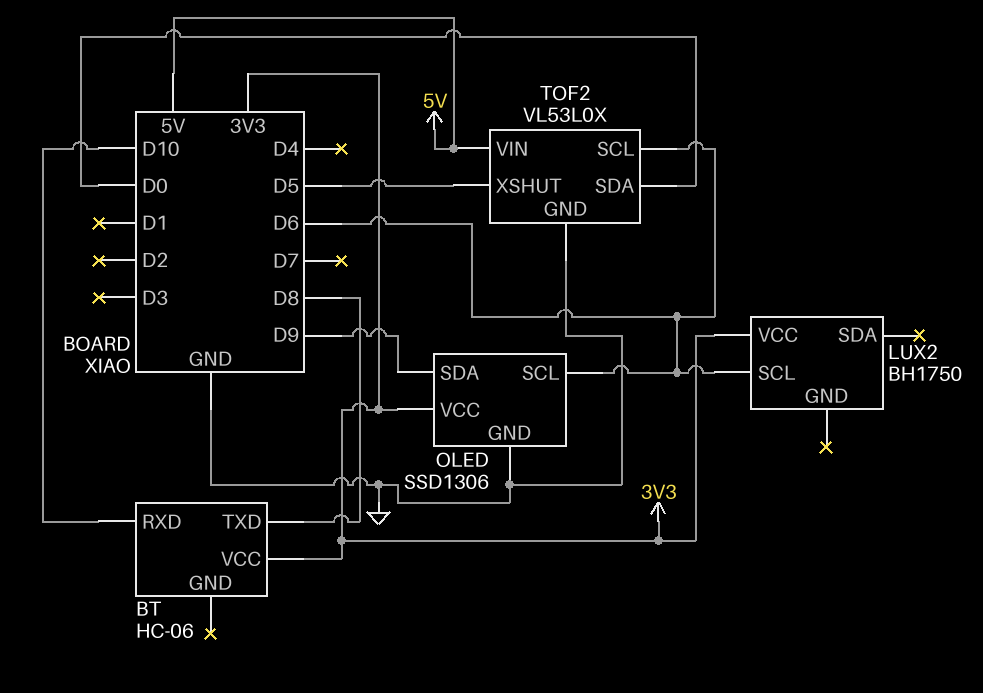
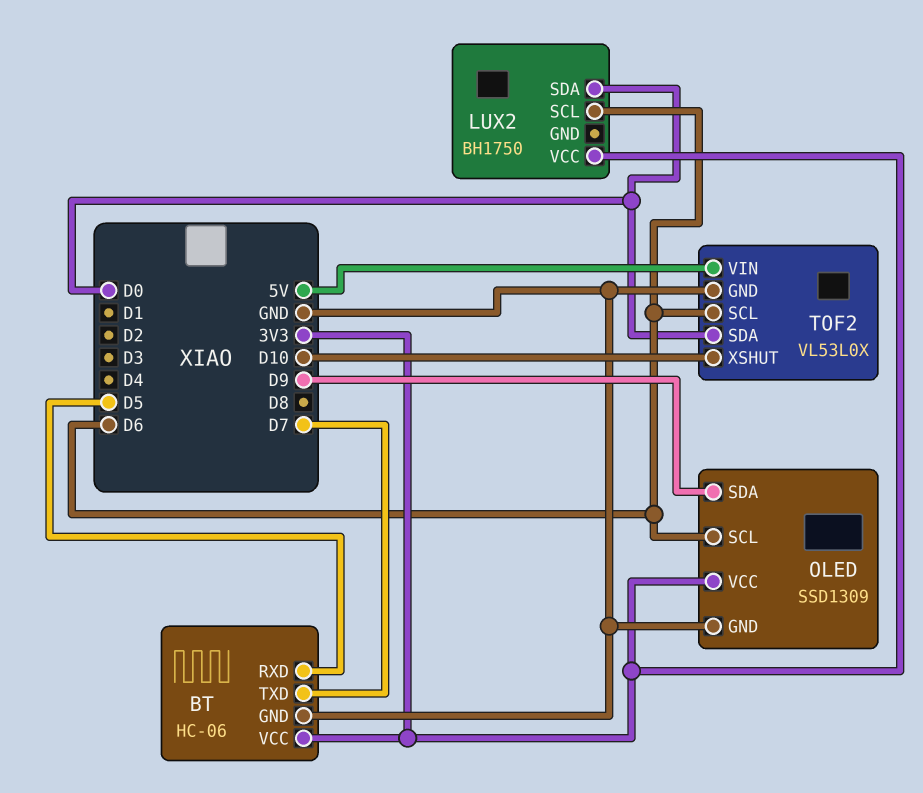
BT pin GND: none -> GND
BT pin RXD: D10 -> D5
BT pin TXD: D8 -> D7
LUX2 pin SDA: none -> D0
OLED: SSD1306 -> SSD1309
TOF2 pin XSHUT: D5 -> D10

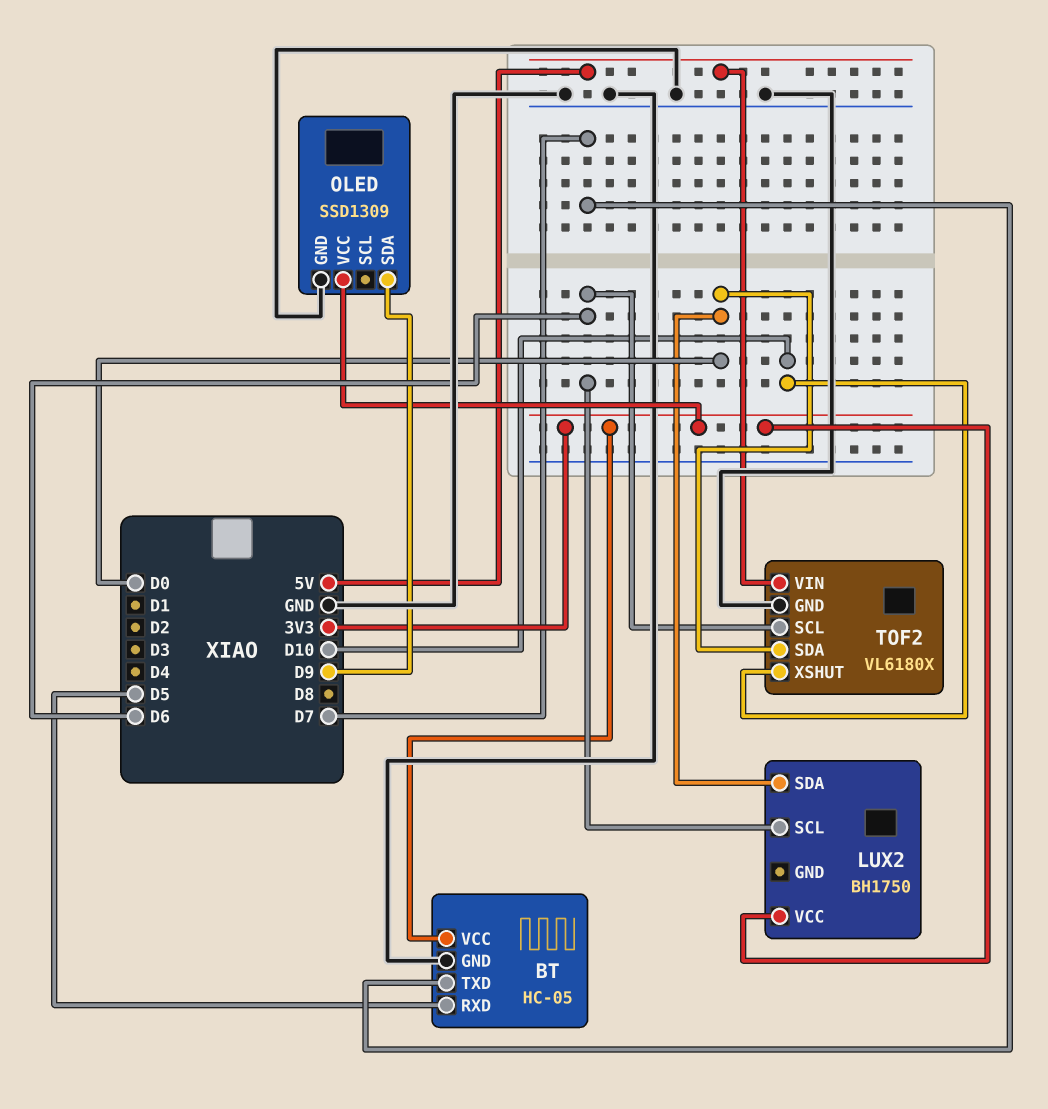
BT: HC-06 -> HC-05
OLED pin SCL: D6 -> none
TOF2: VL53L0X -> VL6180X

